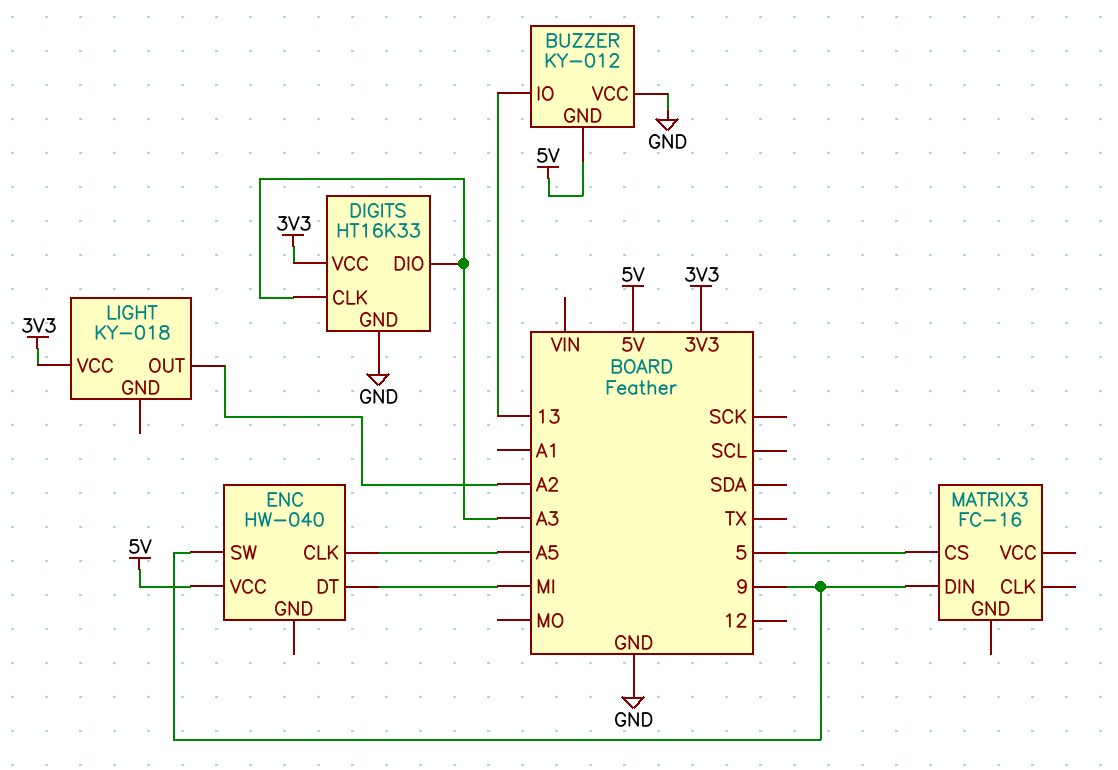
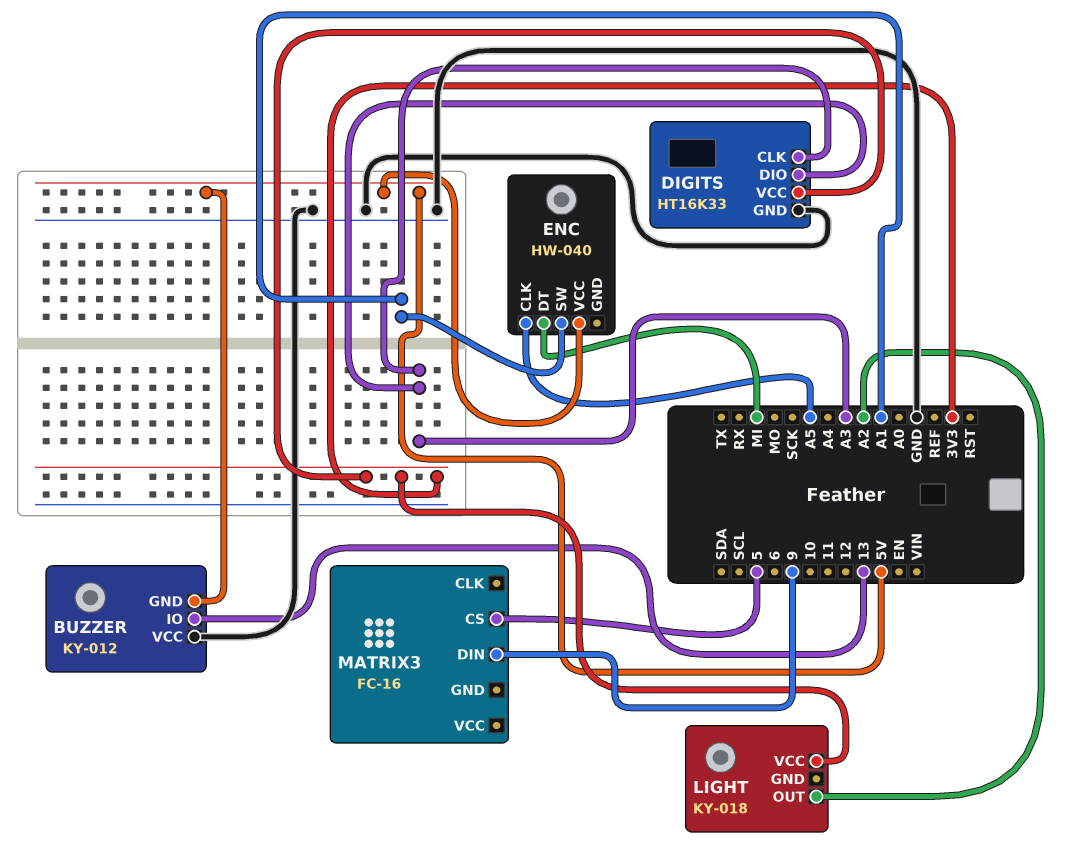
ENC pin SW: 9 -> A1

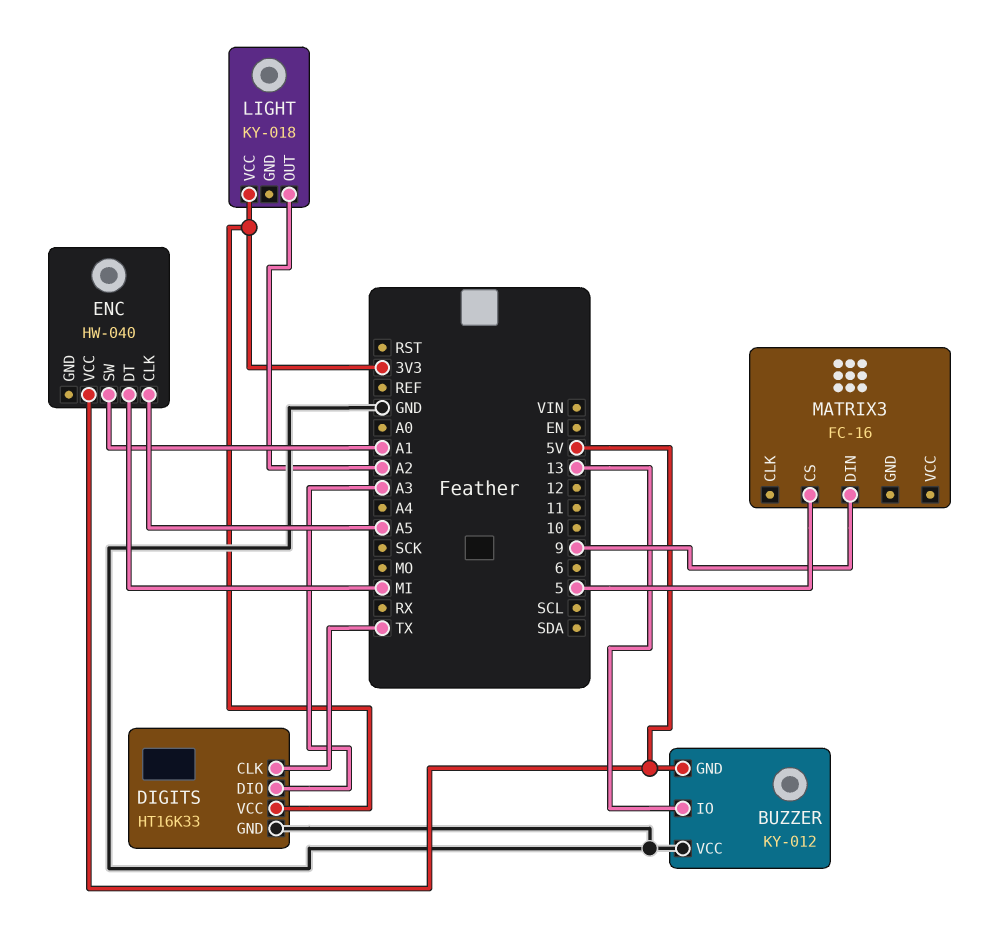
DIGITS pin CLK: A3 -> TX

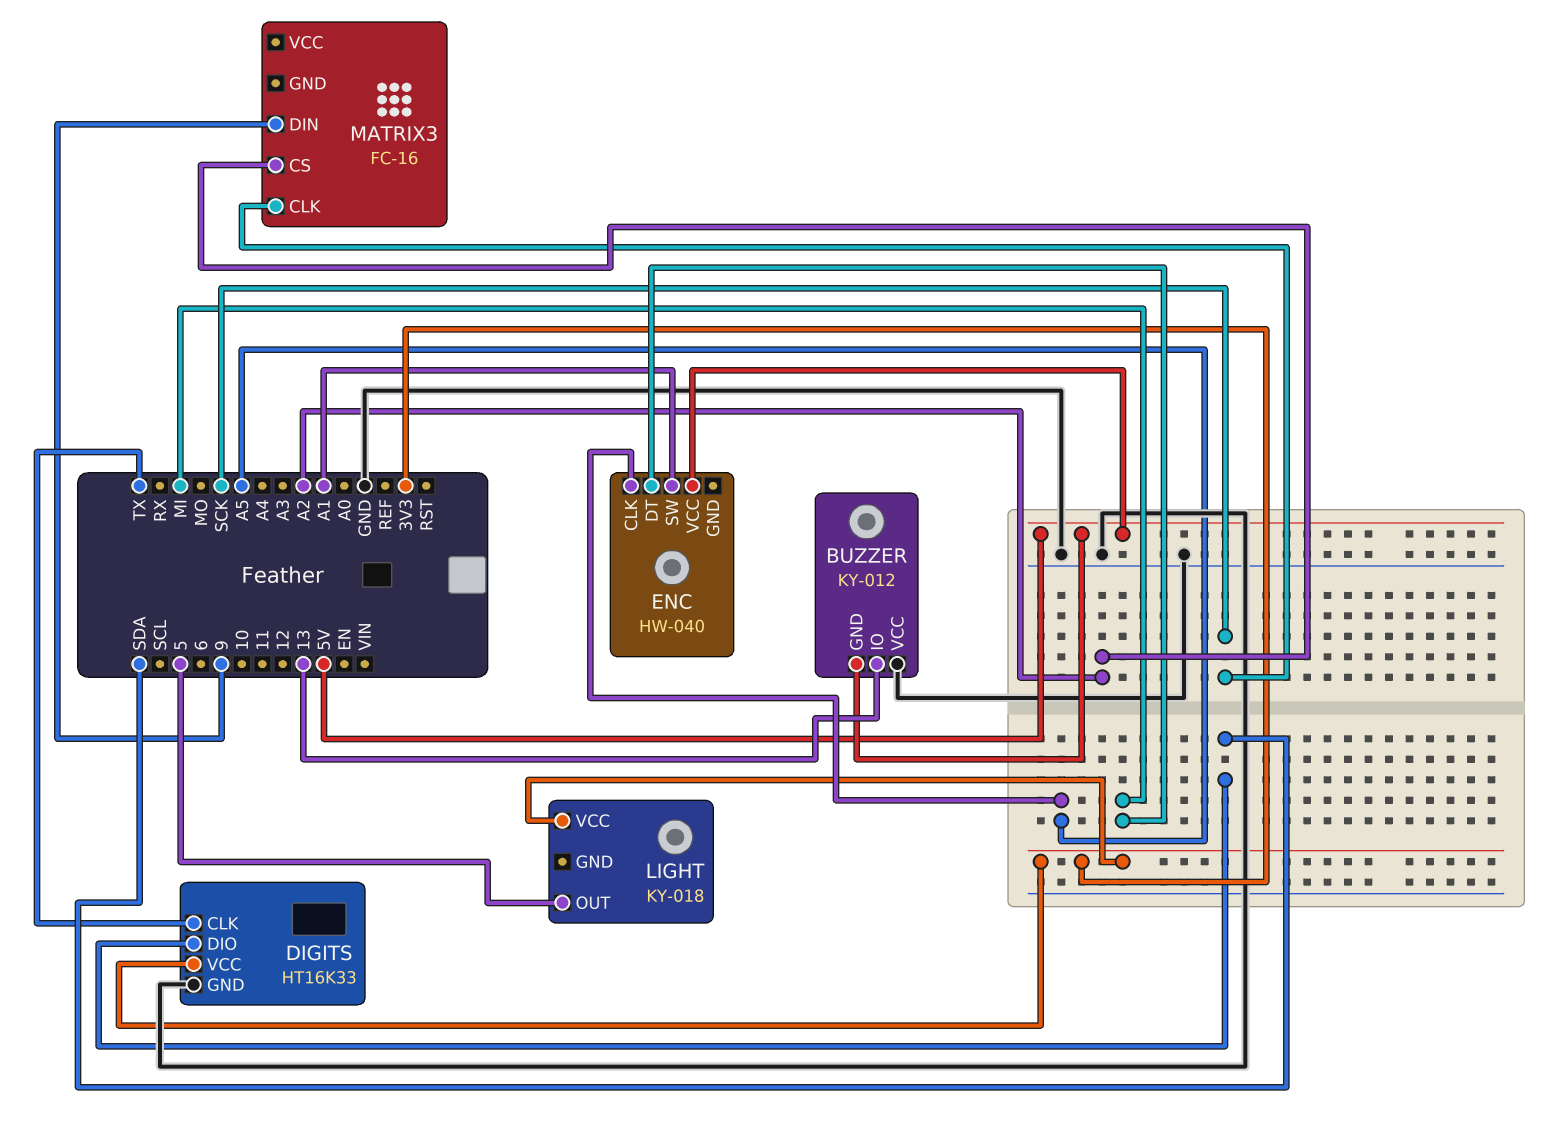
DIGITS pin DIO: A3 -> SDA
LIGHT pin OUT: A2 -> 5
MATRIX3 pin CLK: none -> SCK
MATRIX3 pin CS: 5 -> A2

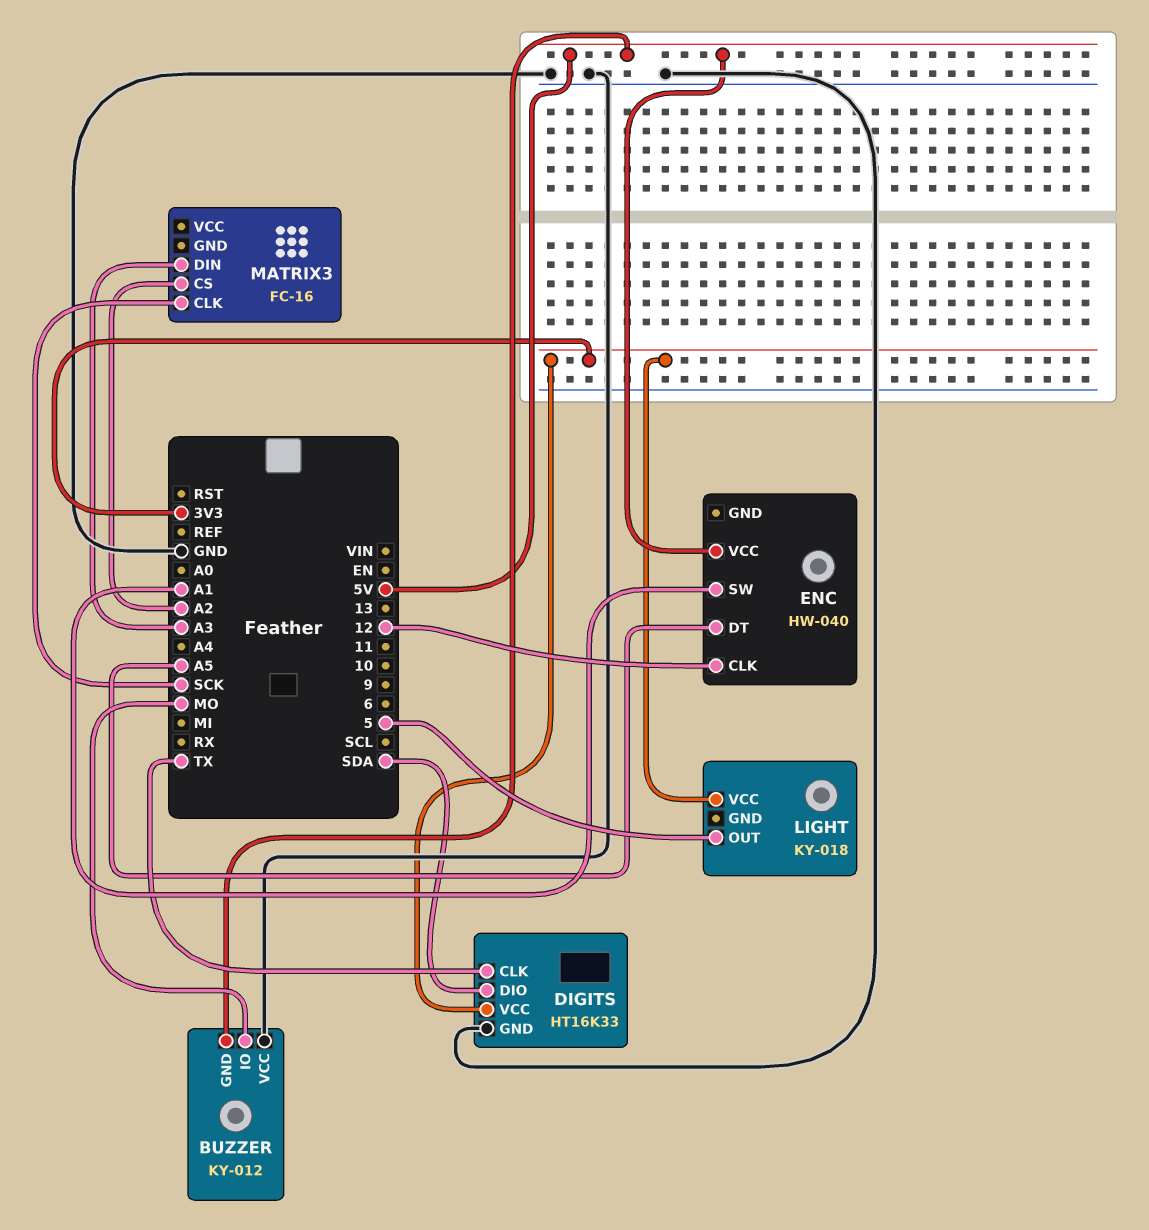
BUZZER pin IO: 13 -> MO
ENC pin CLK: A5 -> 12
ENC pin DT: MI -> A5
MATRIX3 pin DIN: 9 -> A3

